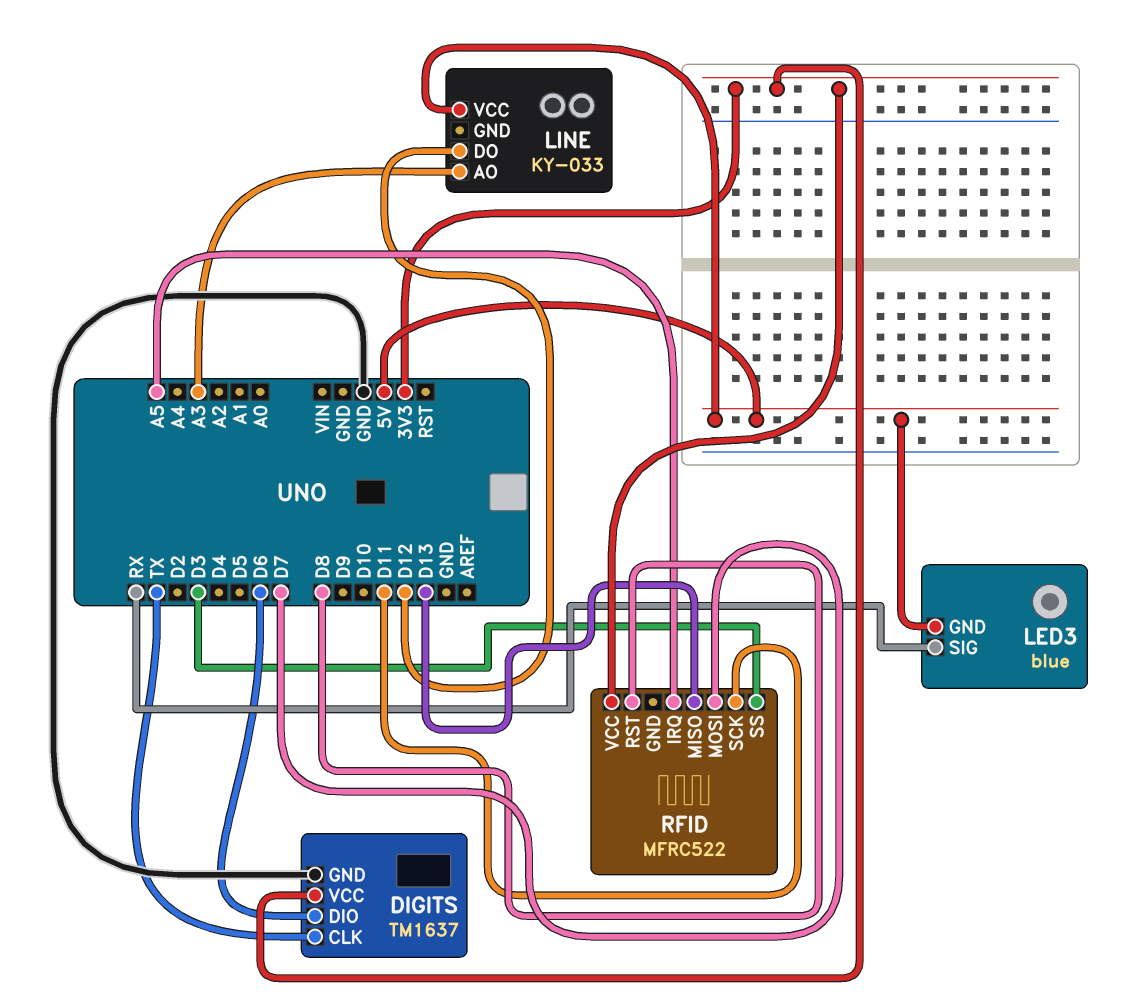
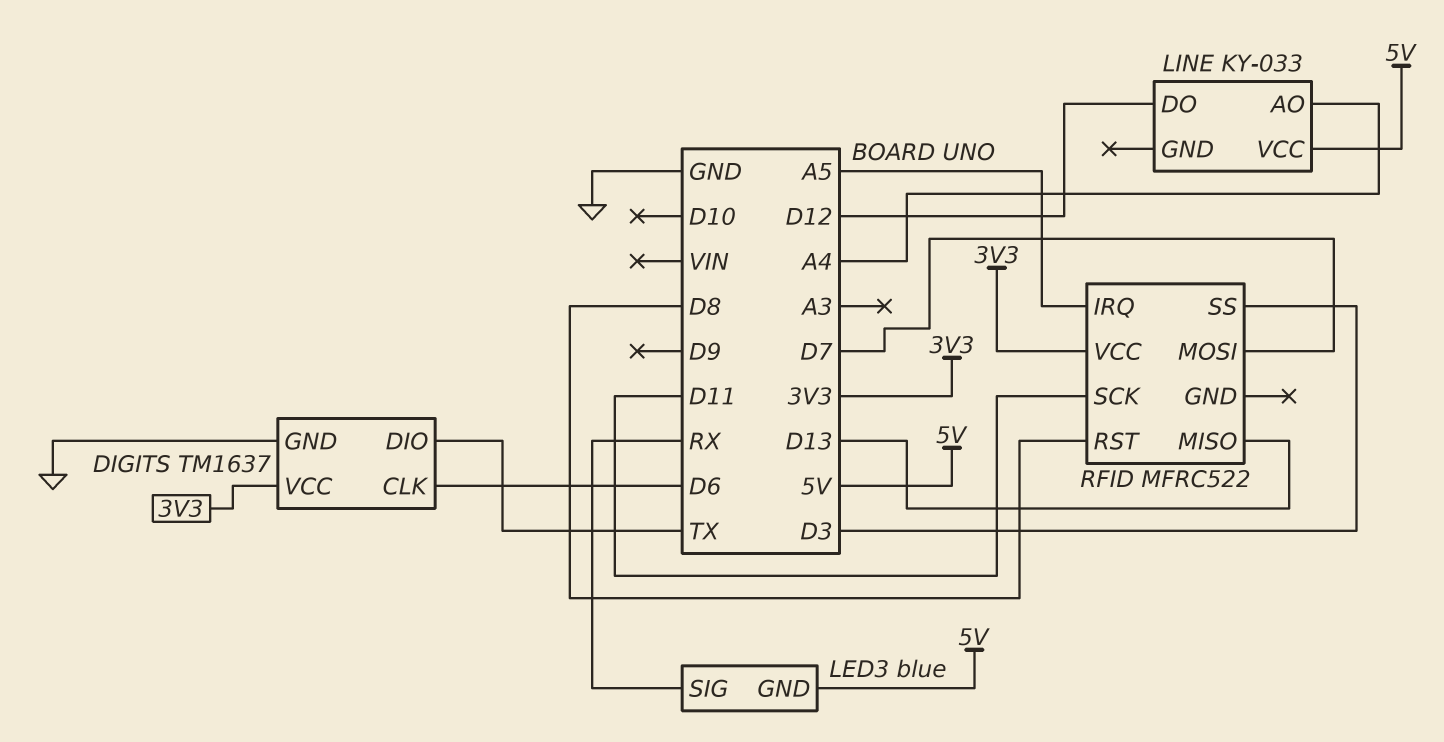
DIGITS pin CLK: TX -> D6
DIGITS pin DIO: D6 -> TX
LINE pin AO: A3 -> A4

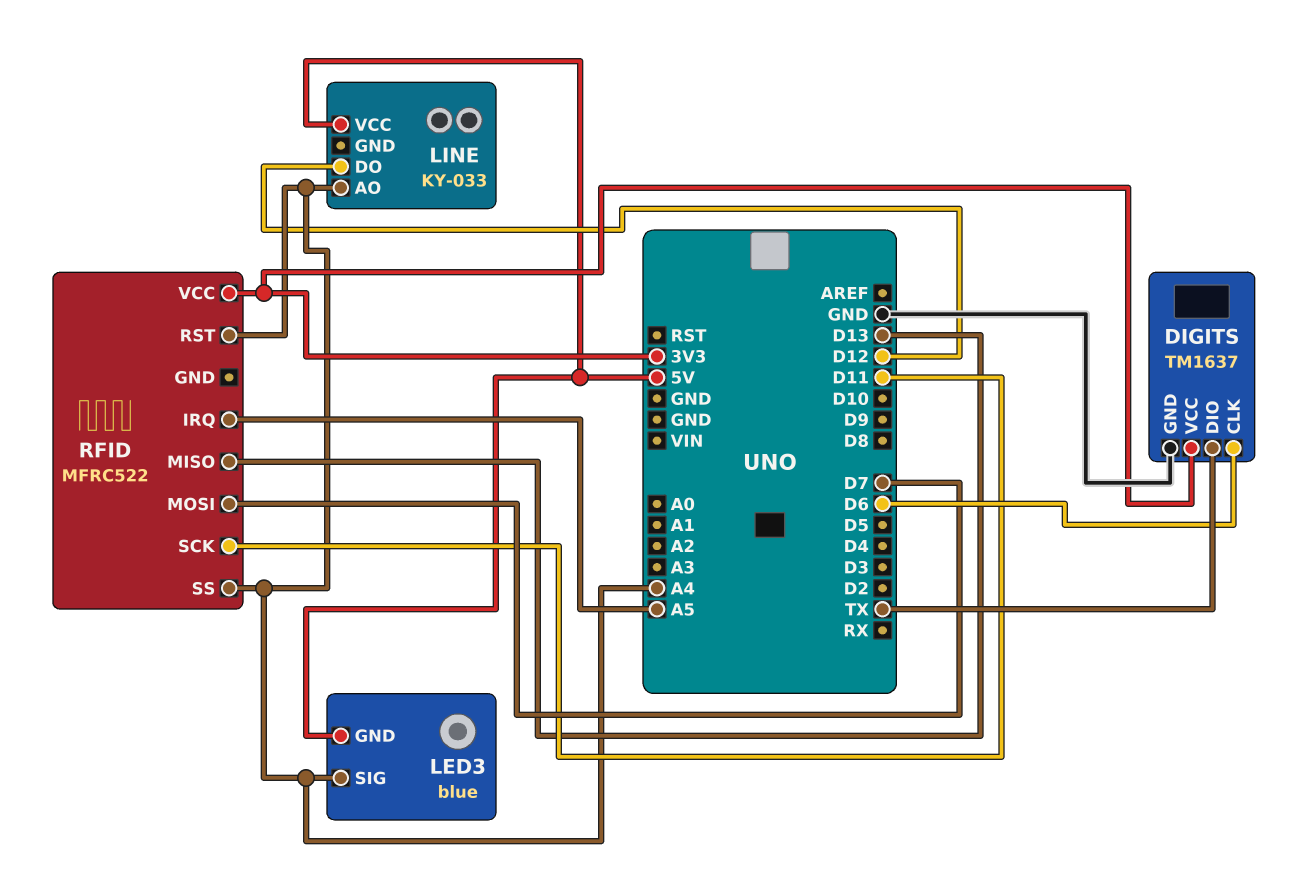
LED3 pin SIG: RX -> A4
RFID pin RST: D8 -> A4
RFID pin SS: D3 -> A4

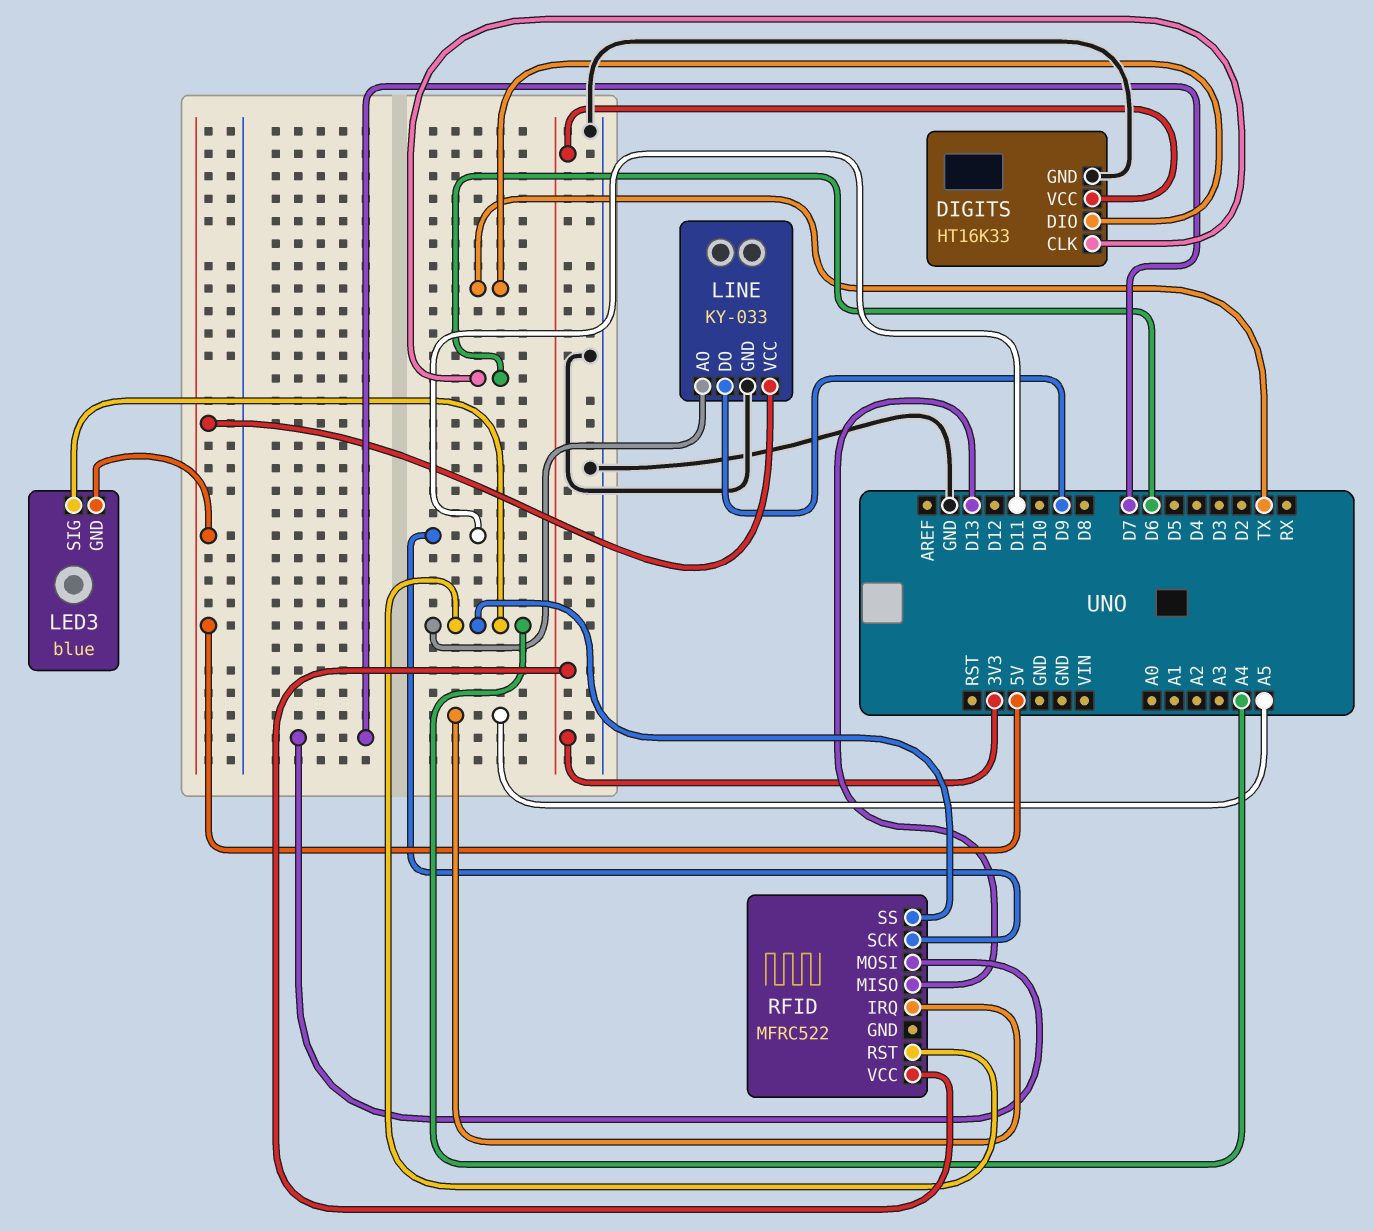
DIGITS: TM1637 -> HT16K33
LINE pin DO: D12 -> D9
LINE pin GND: none -> GND

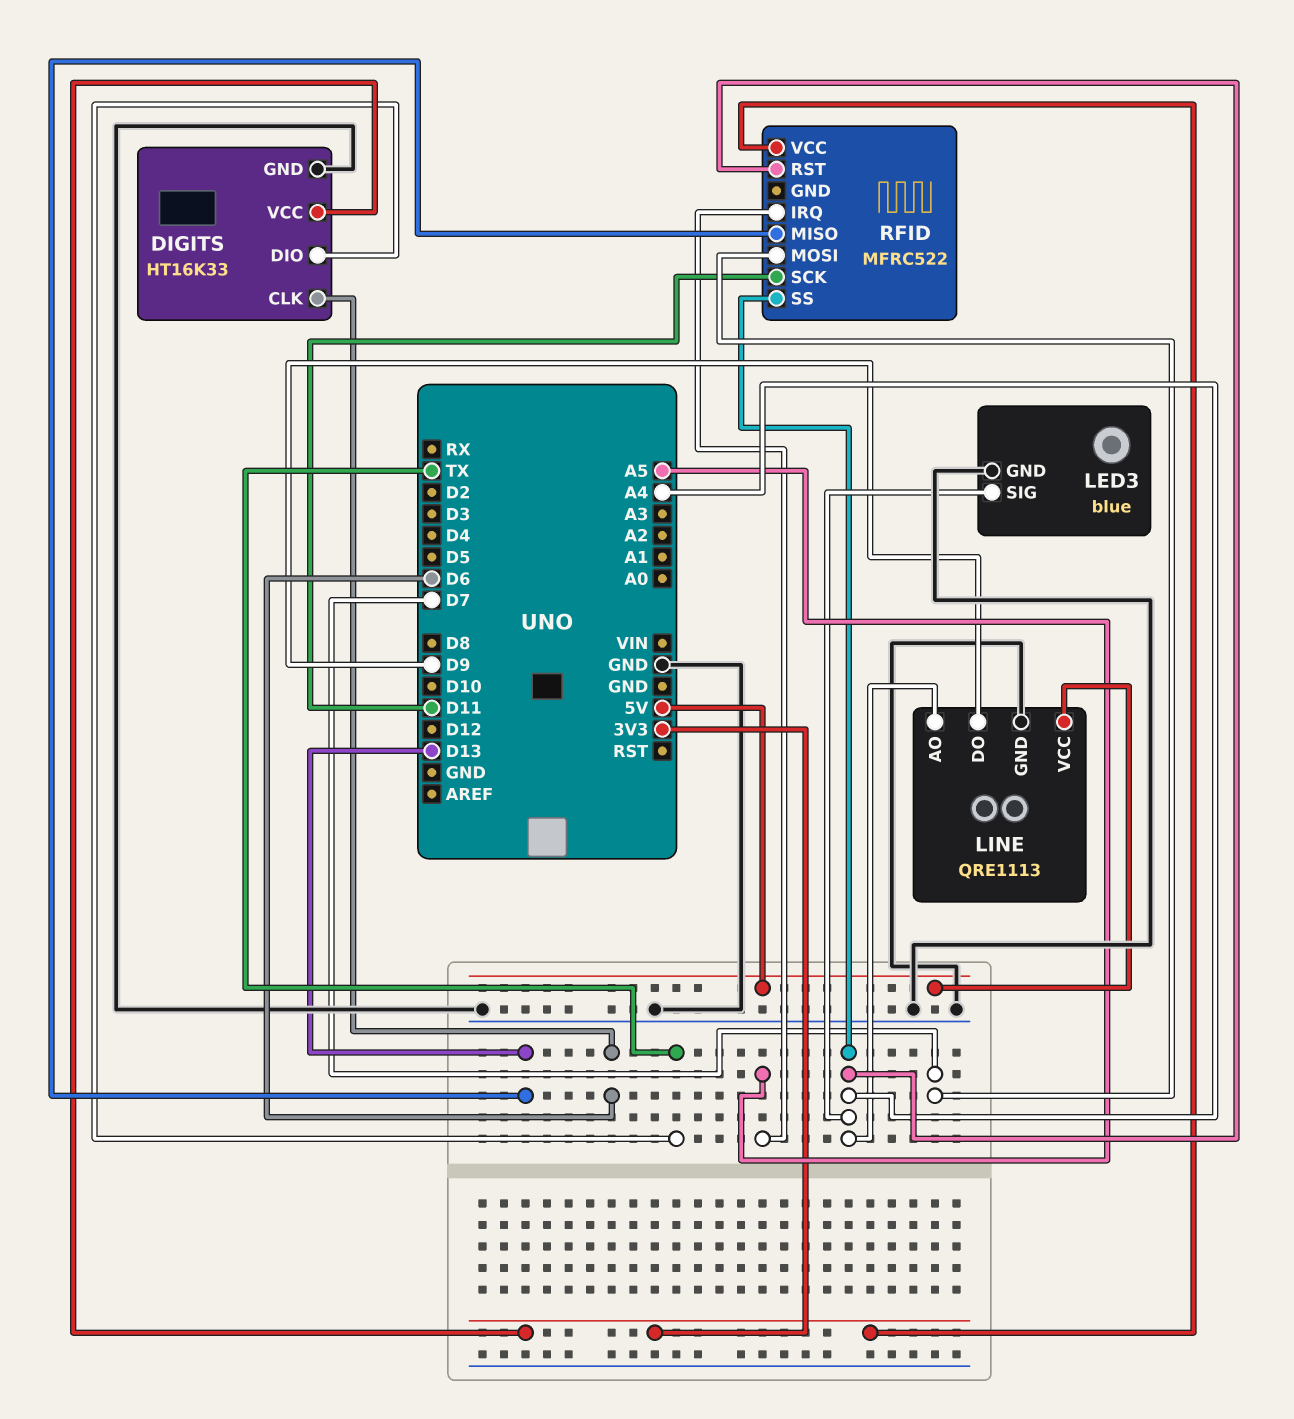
LED3 pin GND: 5V -> GND
LINE: KY-033 -> QRE1113

